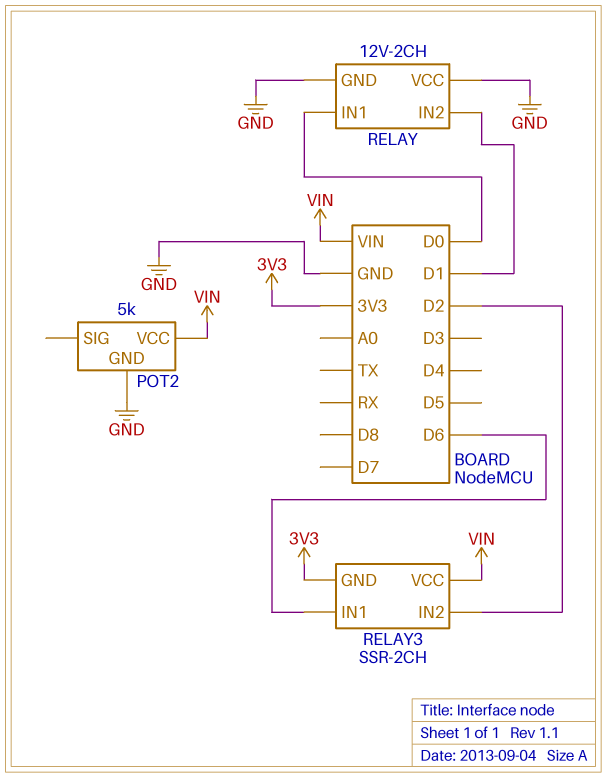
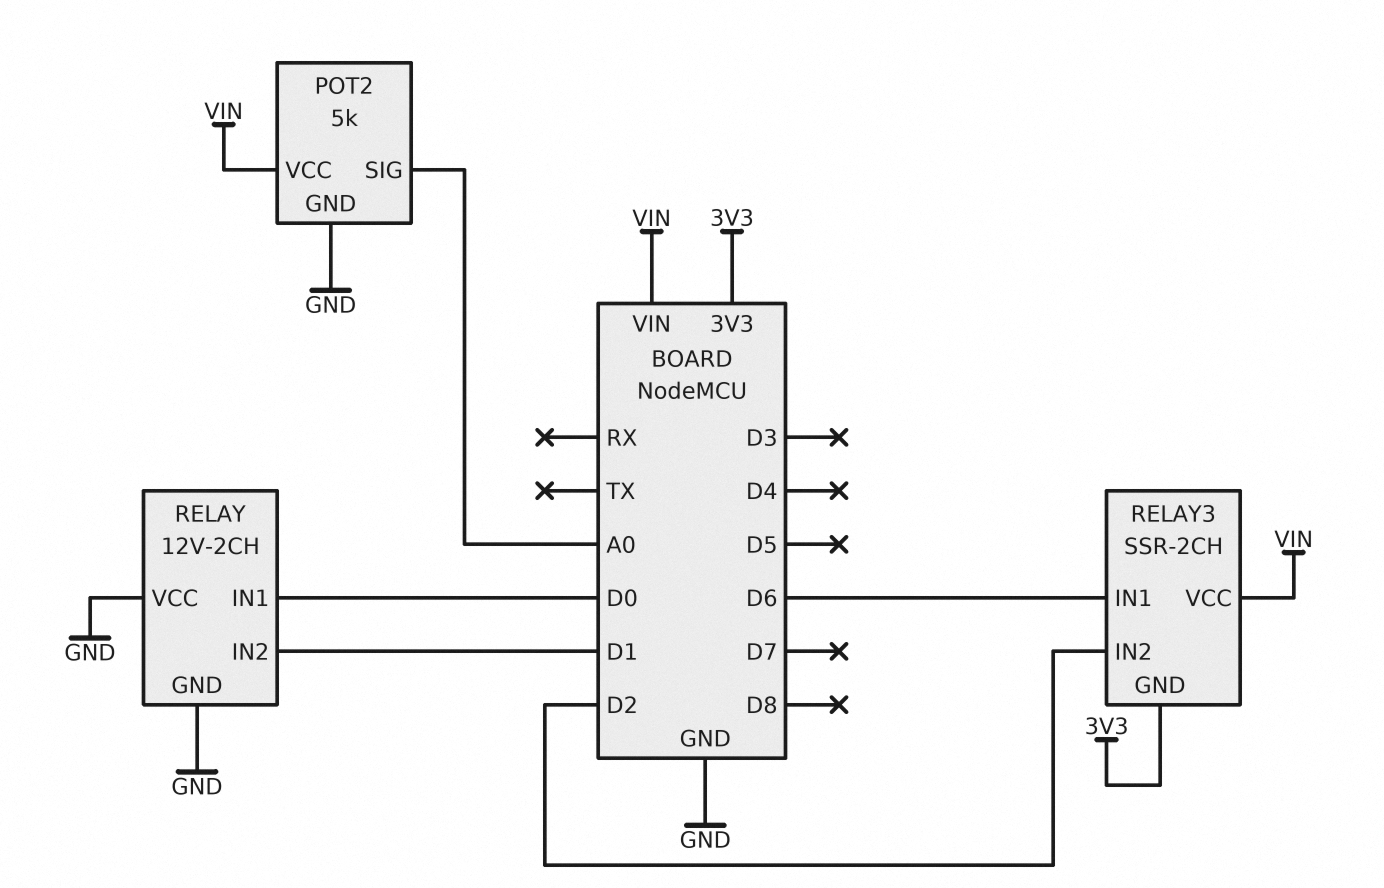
POT2 pin SIG: none -> A0

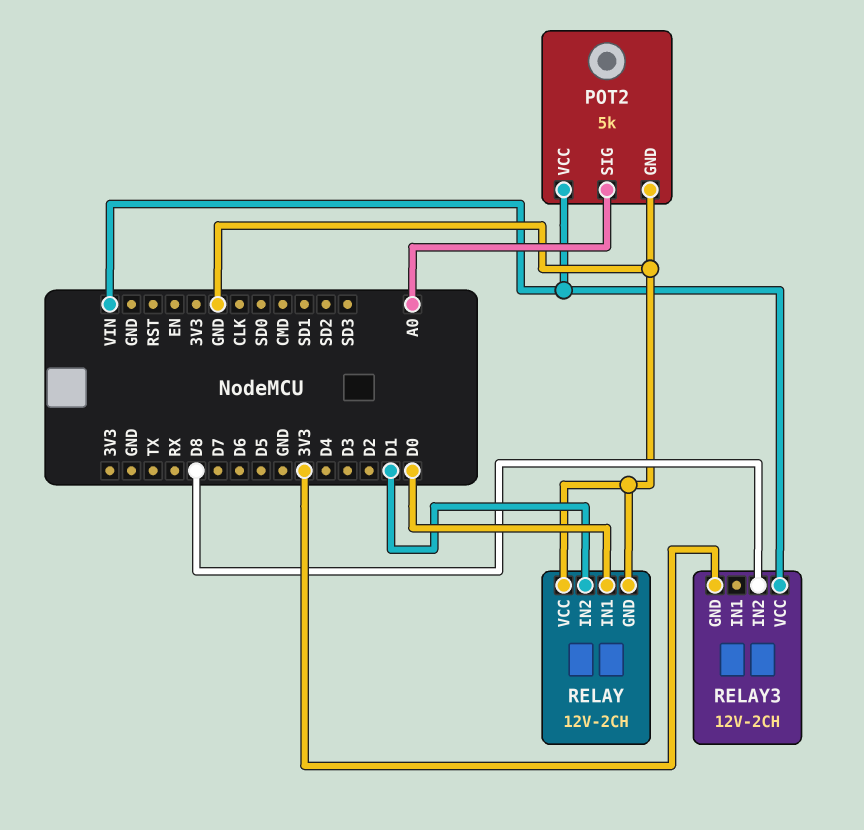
RELAY3: SSR-2CH -> 12V-2CH
RELAY3 pin IN1: D6 -> none
RELAY3 pin IN2: D2 -> D8

